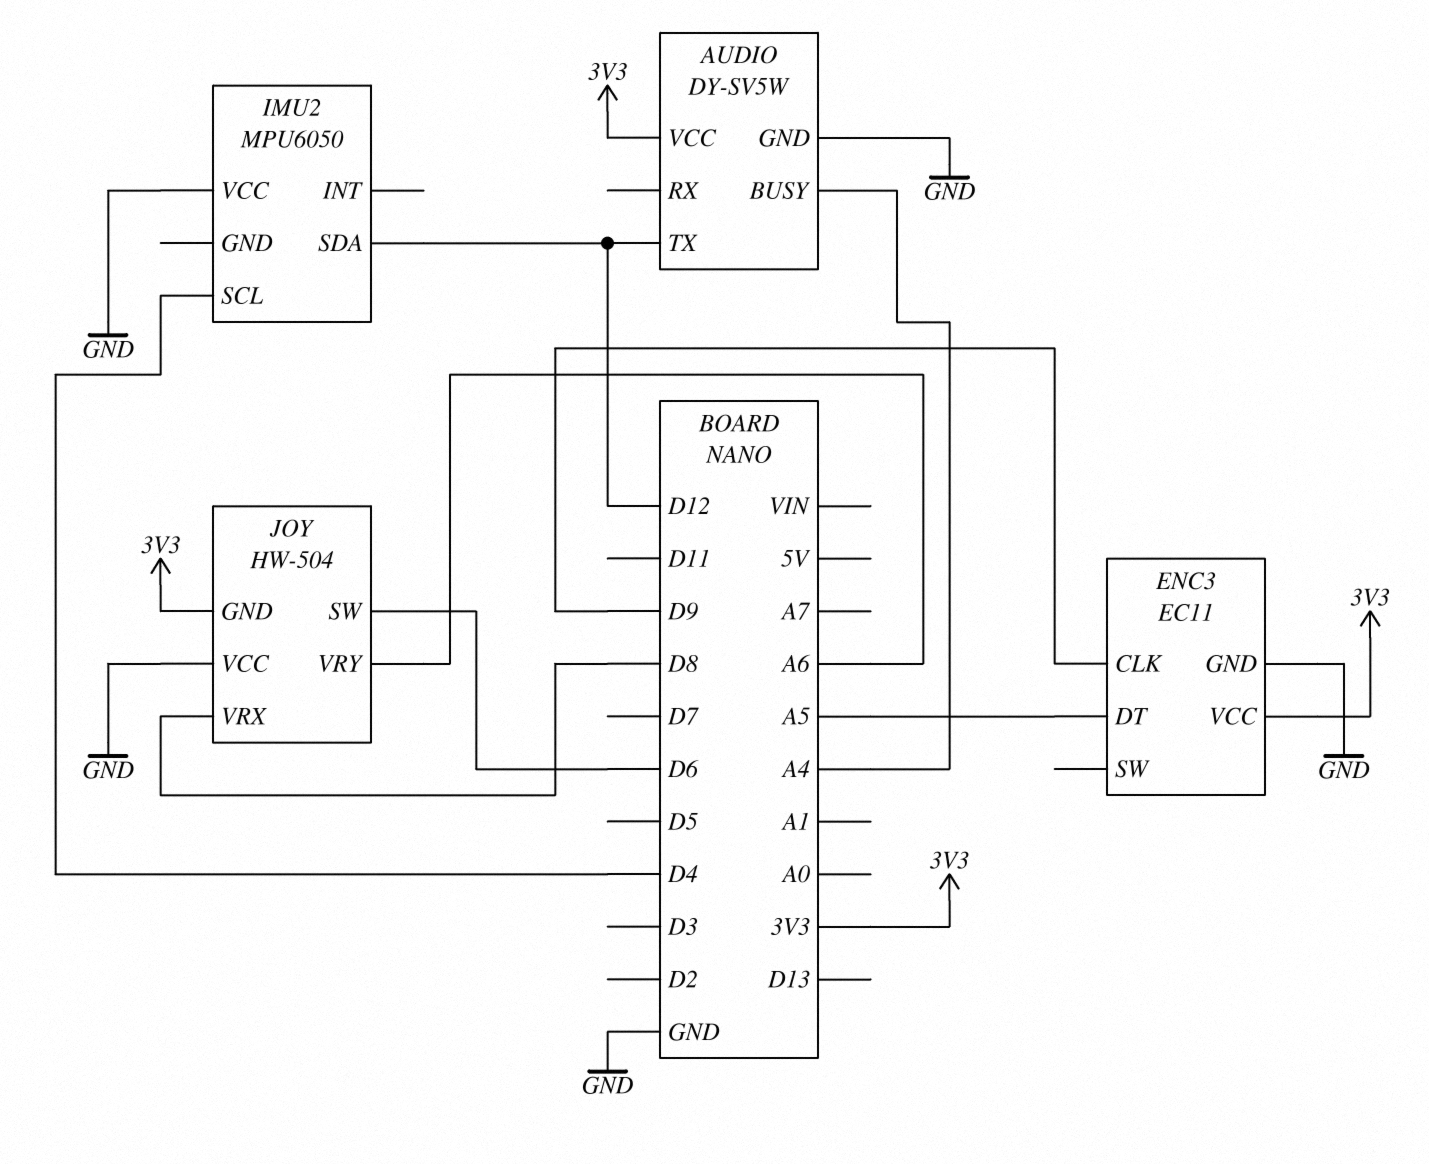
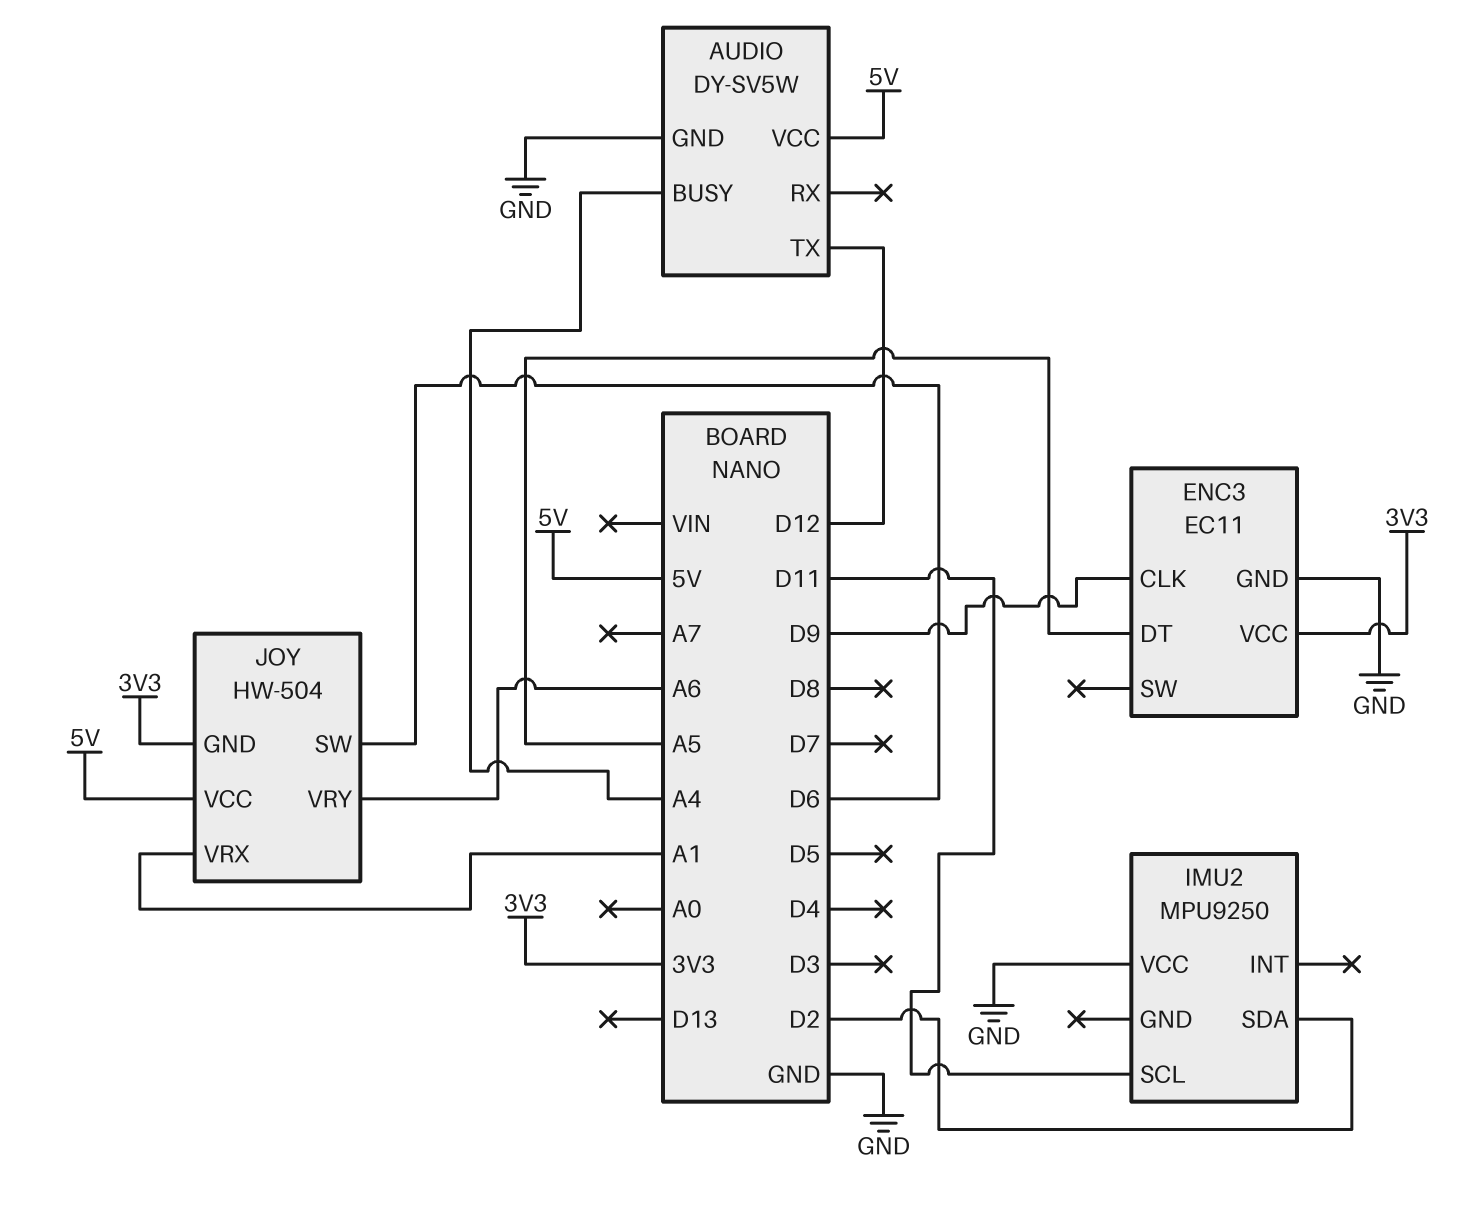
AUDIO pin VCC: 3V3 -> 5V
IMU2: MPU6050 -> MPU9250
IMU2 pin SCL: D4 -> D11
IMU2 pin SDA: D12 -> D2
JOY pin VCC: GND -> 5V
JOY pin VRX: D8 -> A1

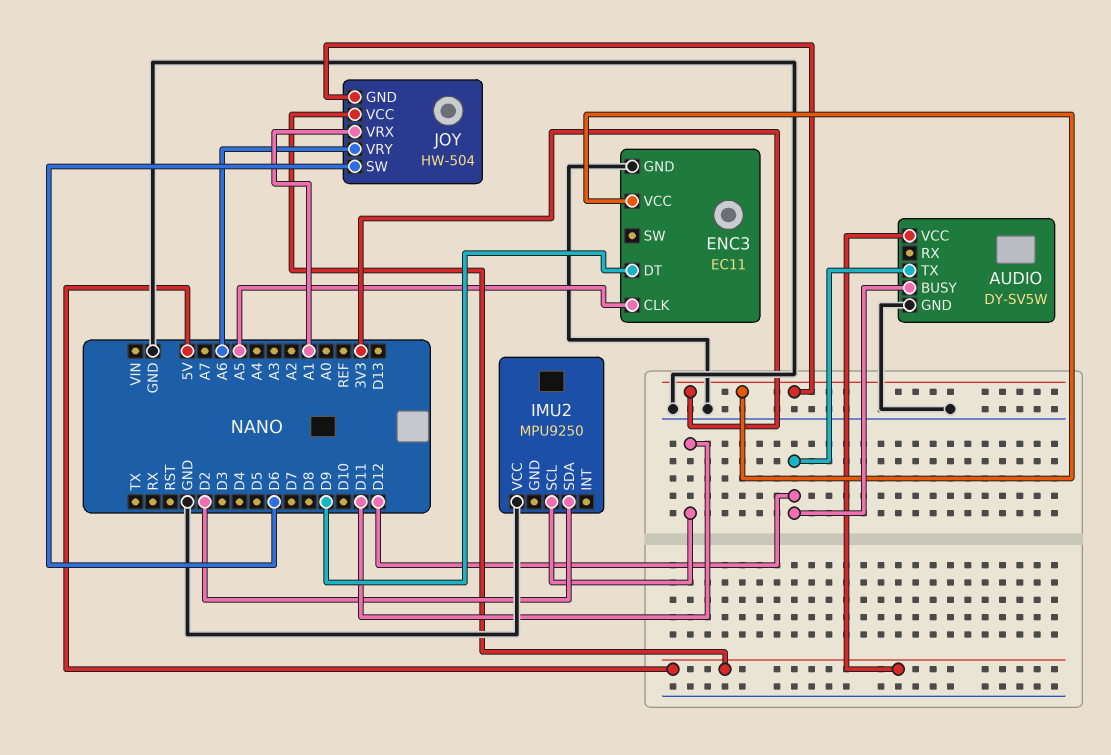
AUDIO pin BUSY: A4 -> D12
ENC3 pin CLK: D9 -> A5
ENC3 pin DT: A5 -> D9

